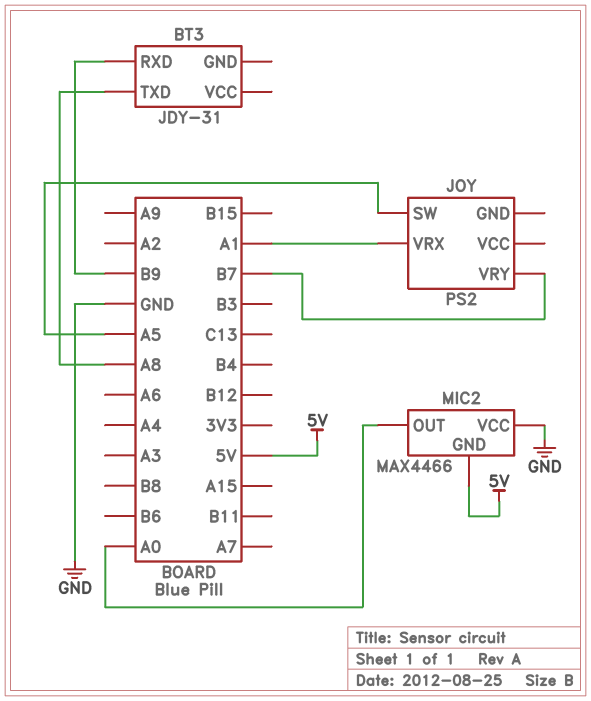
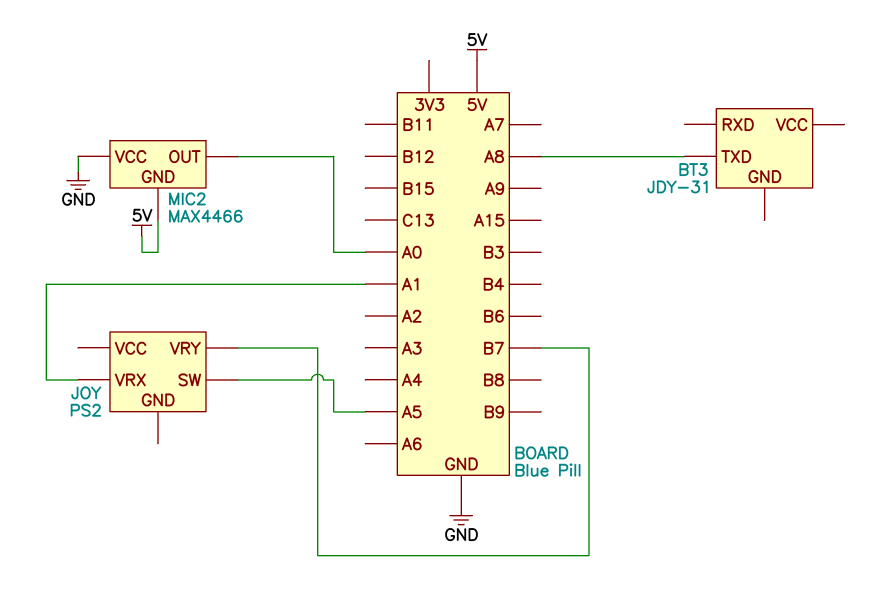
BT3 pin RXD: B9 -> none

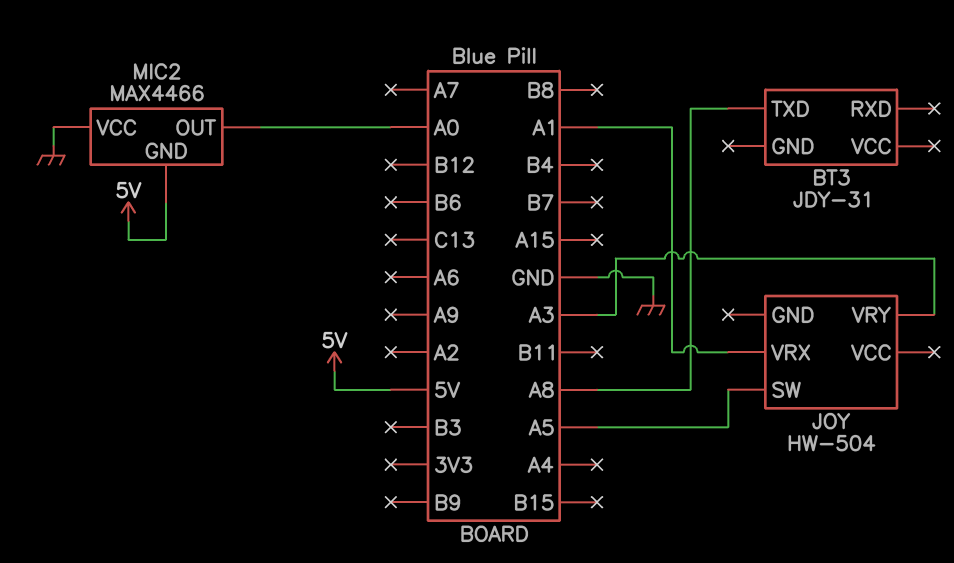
JOY: PS2 -> HW-504
JOY pin VRY: B7 -> A3

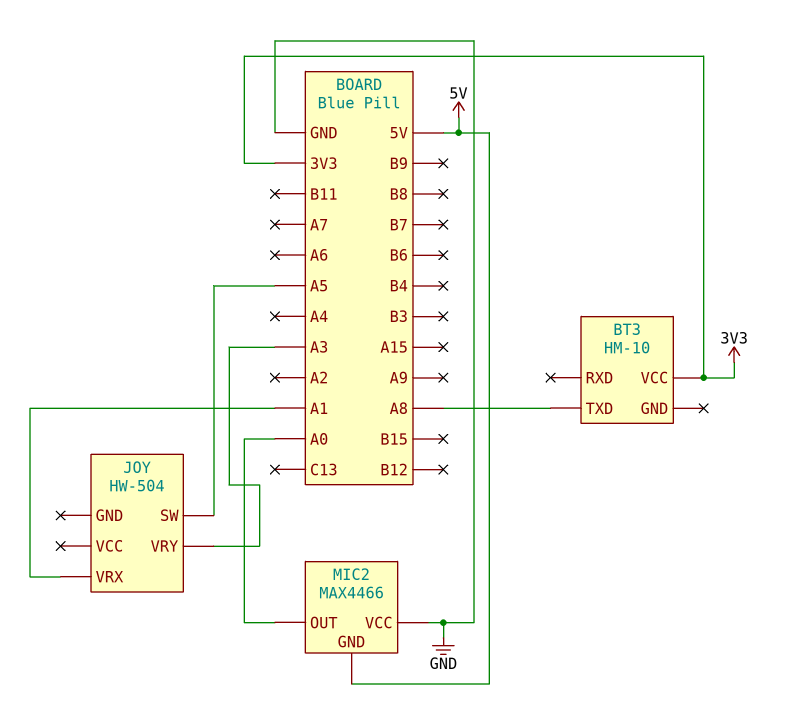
BT3: JDY-31 -> HM-10
BT3 pin VCC: none -> 3V3

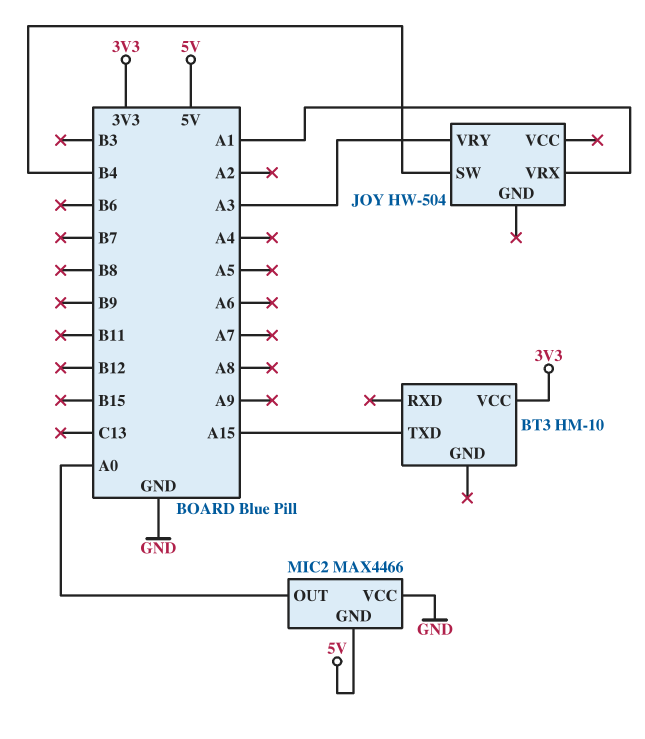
BT3 pin TXD: A8 -> A15
JOY pin SW: A5 -> B4

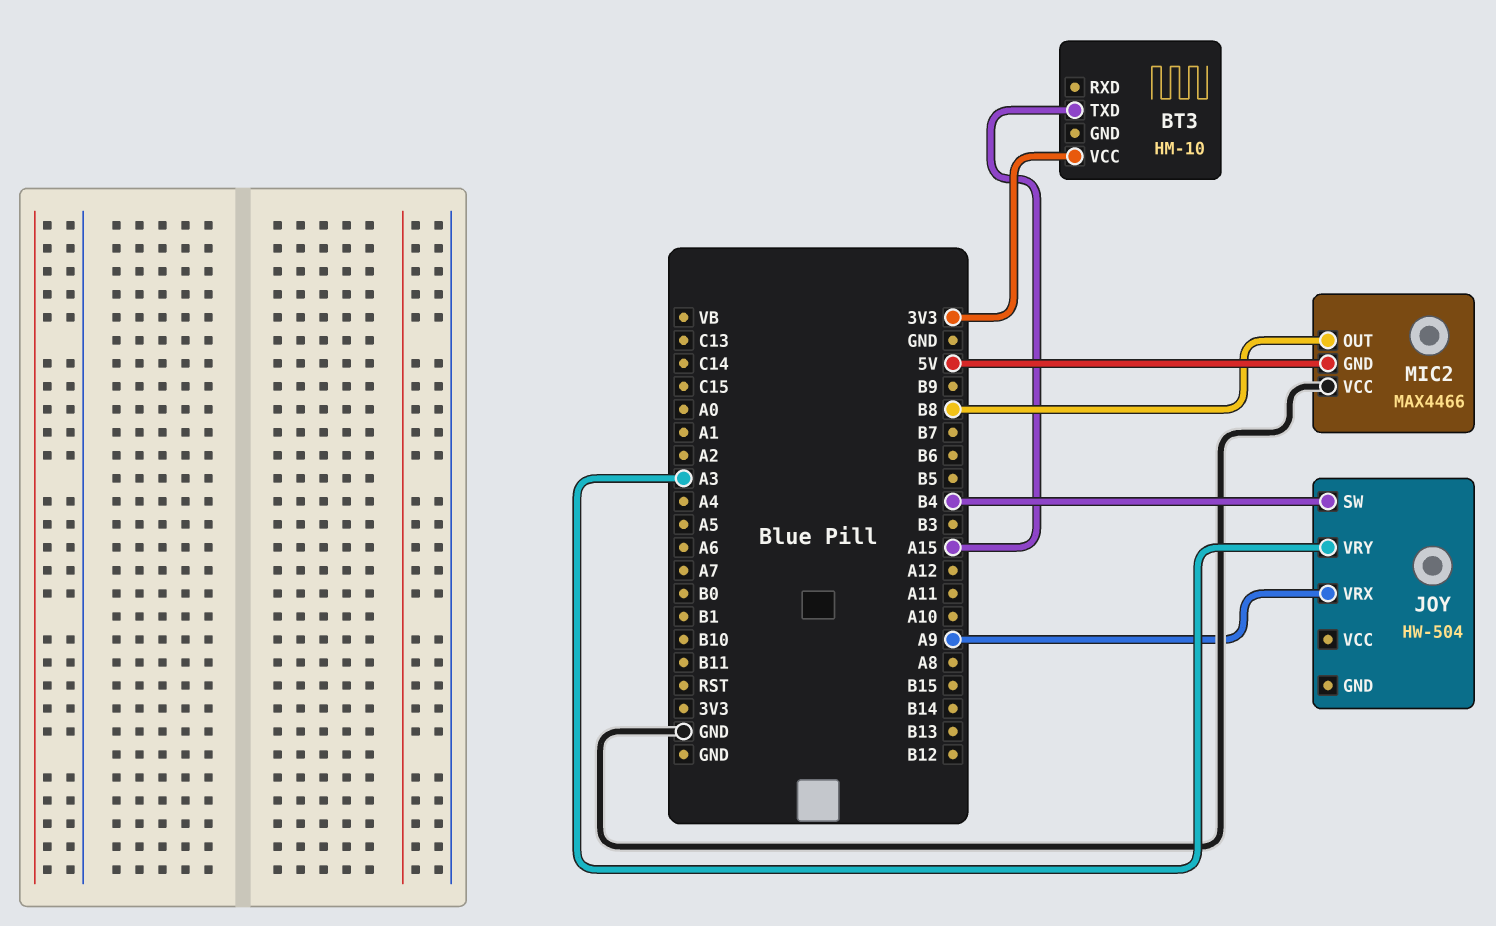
JOY pin VRX: A1 -> A9
MIC2 pin OUT: A0 -> B8

